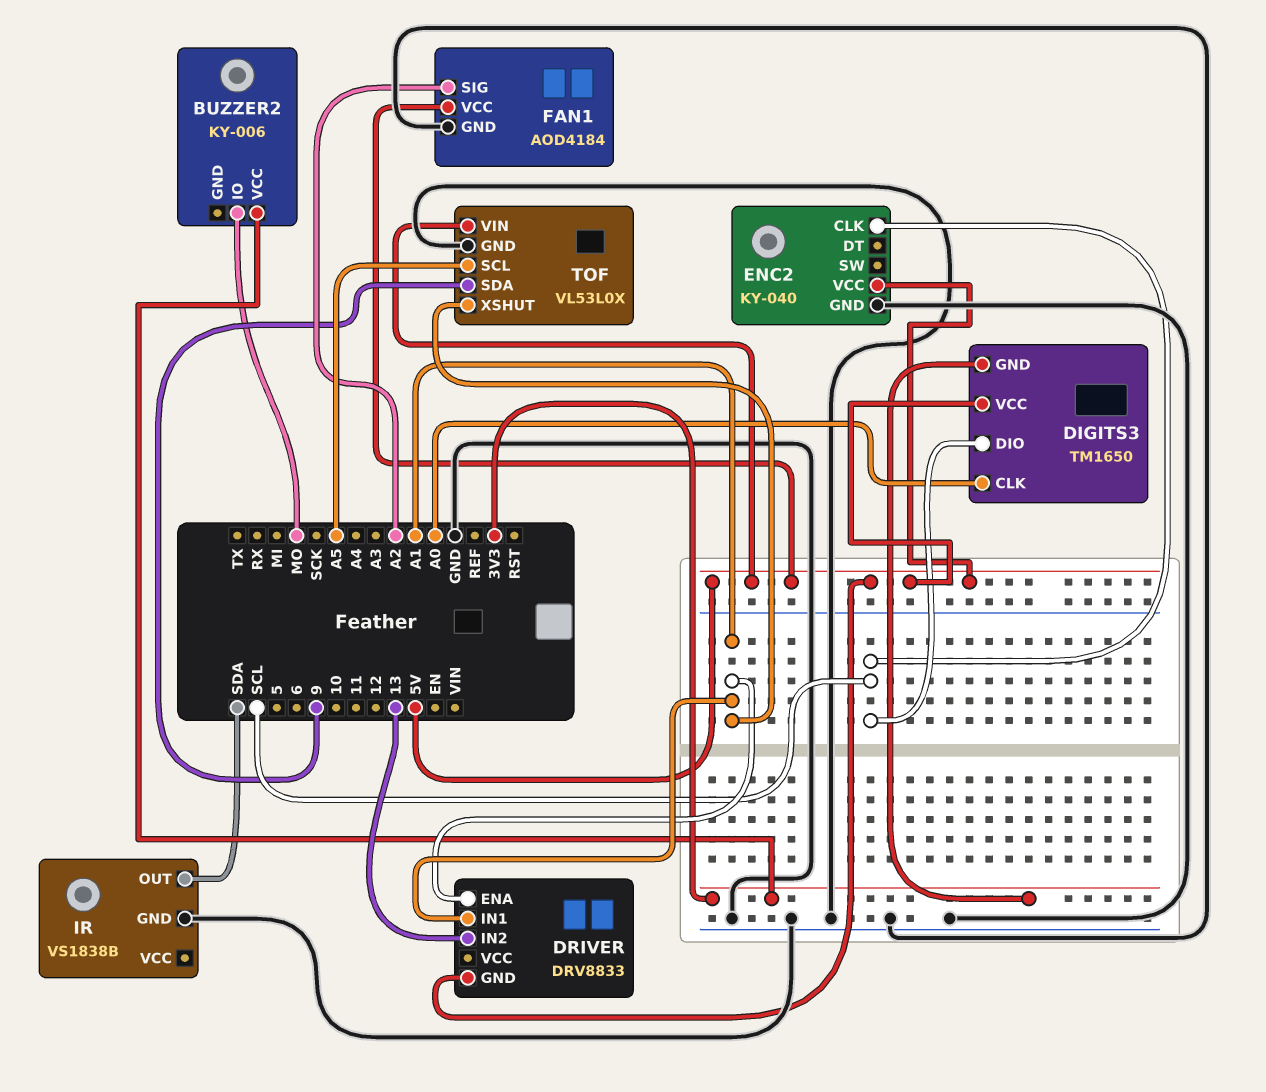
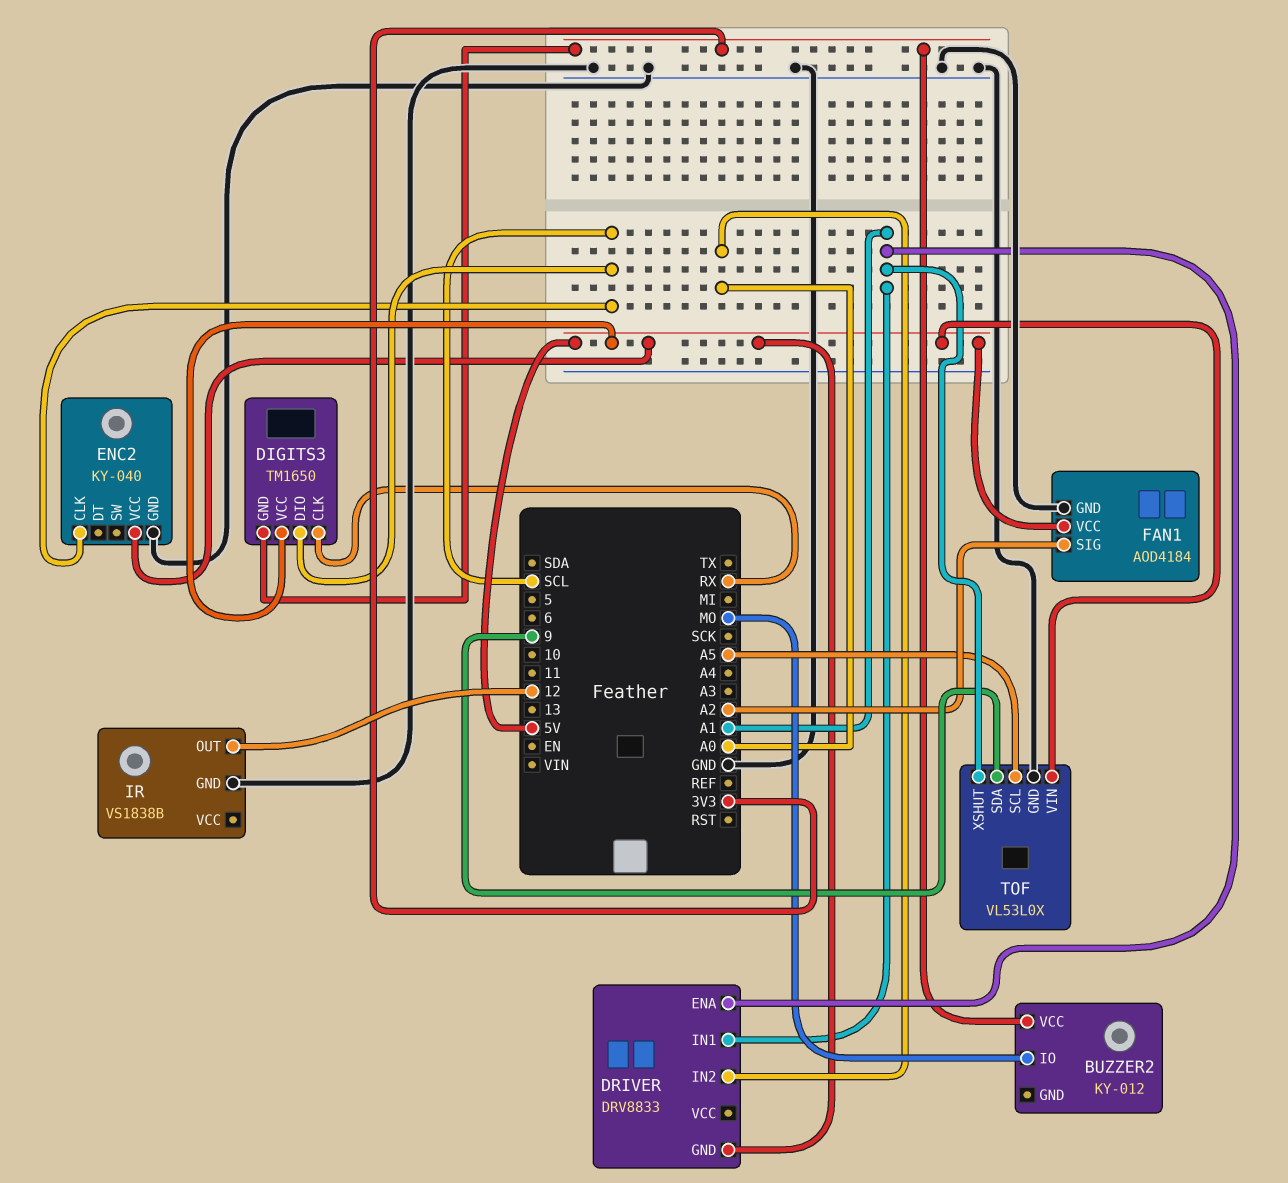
BUZZER2: KY-006 -> KY-012
DIGITS3 pin CLK: A0 -> RX
DRIVER pin IN2: 13 -> A0
IR pin OUT: SDA -> 12

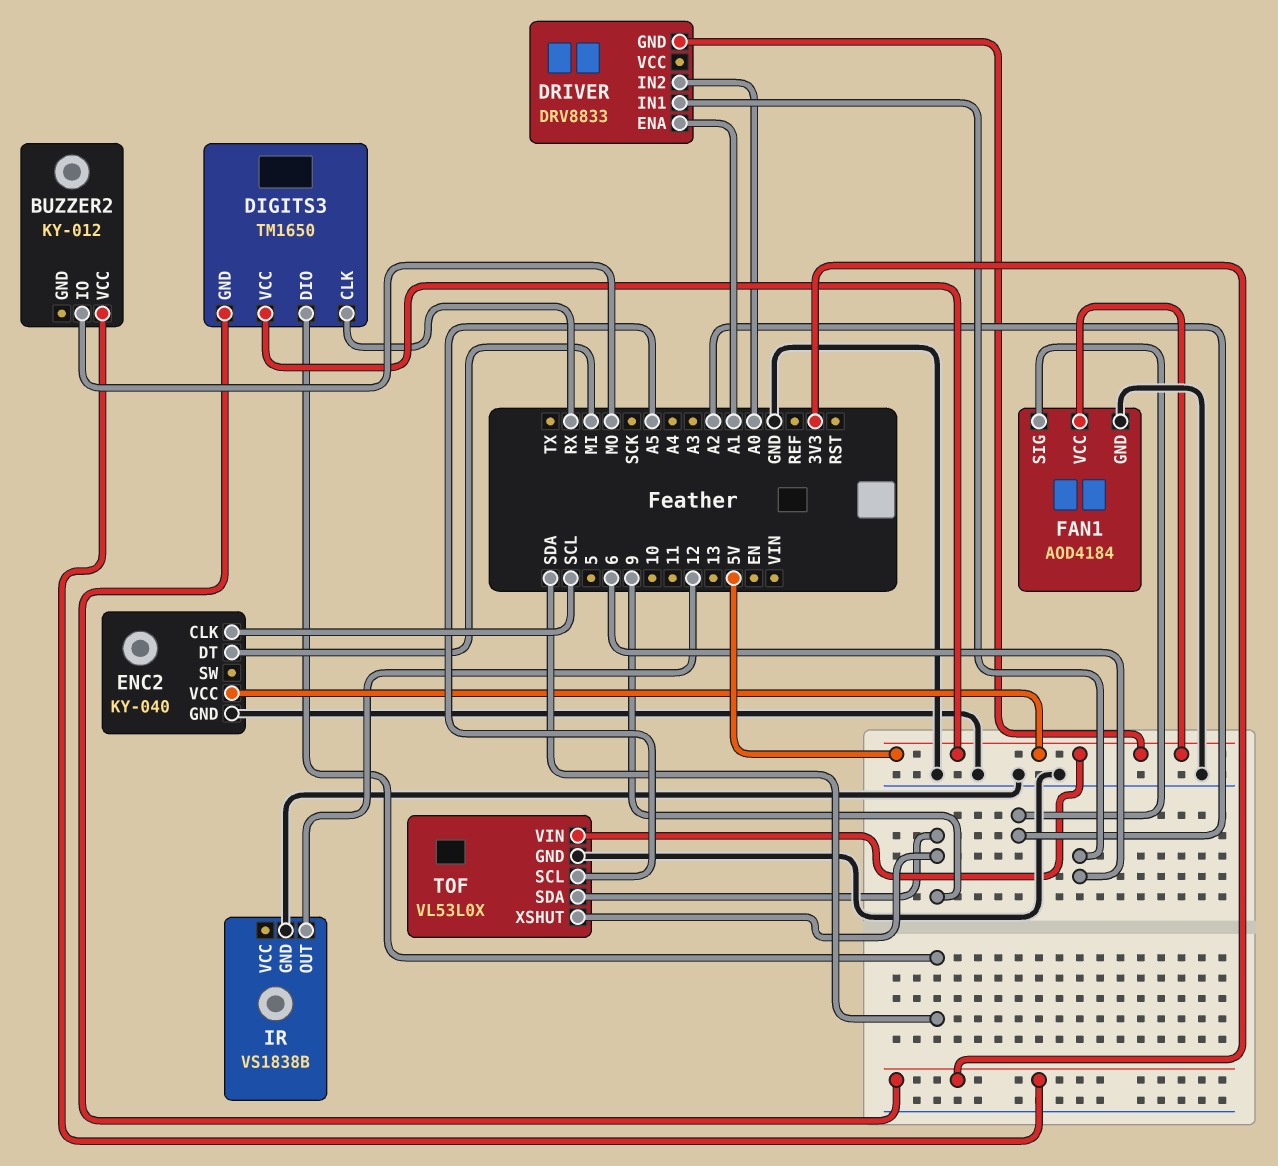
DIGITS3 pin DIO: SCL -> SDA
DRIVER pin IN1: A1 -> 6
ENC2 pin DT: none -> MI
TOF pin XSHUT: A1 -> 9

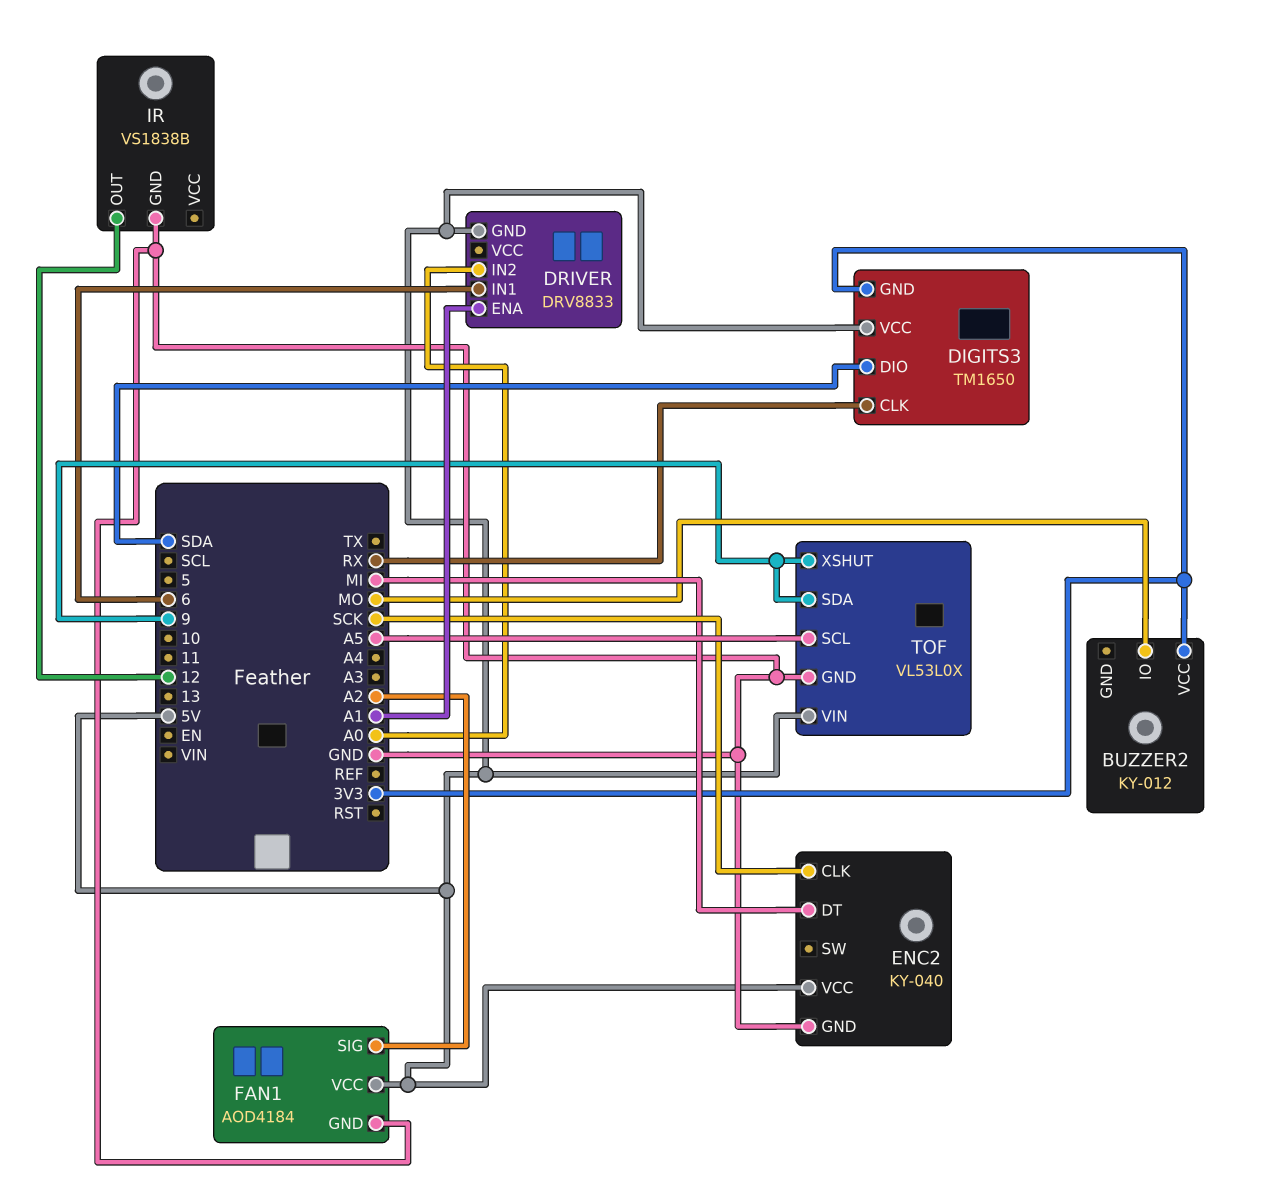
ENC2 pin CLK: SCL -> SCK

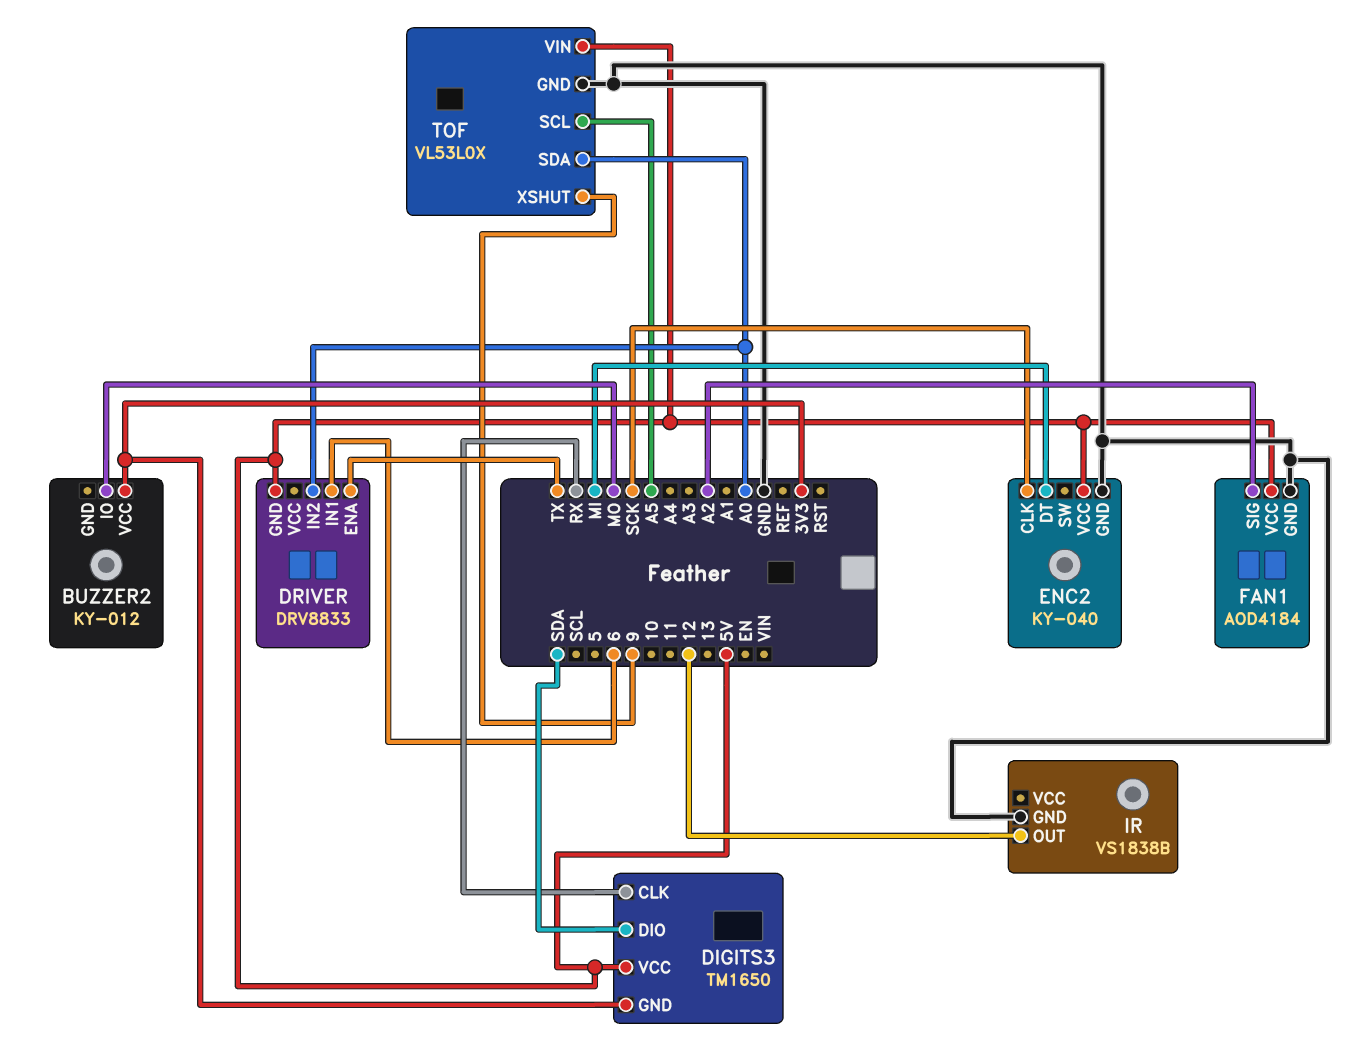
DRIVER pin ENA: A1 -> TX
TOF pin SDA: 9 -> A0

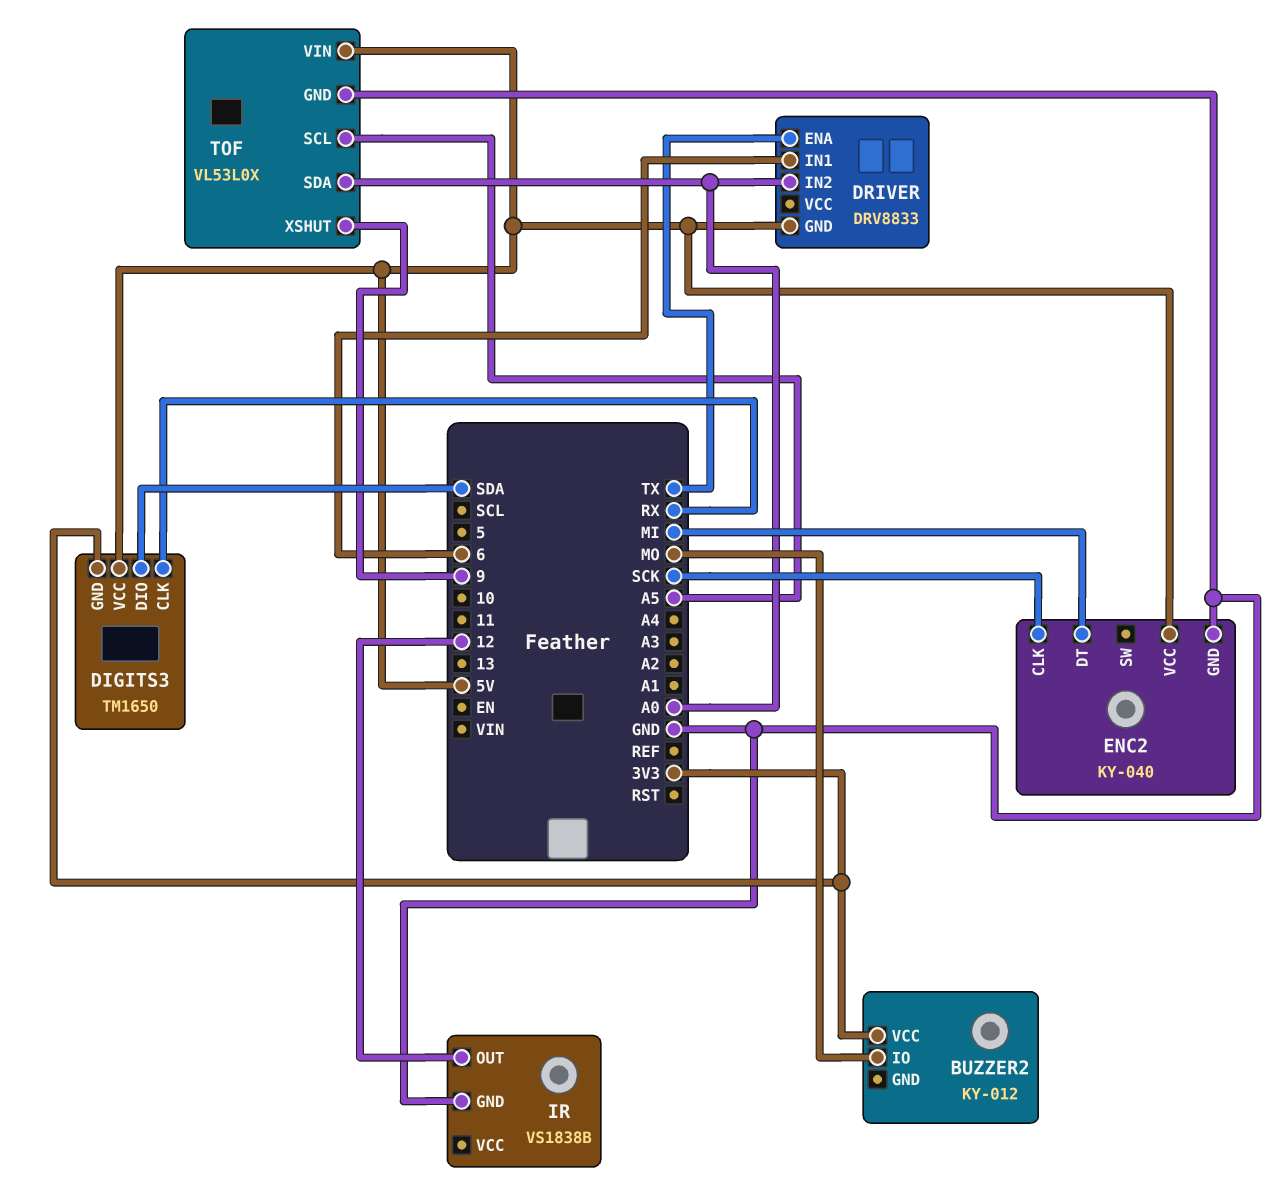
FAN1: AOD4184 -> none
FAN1 pin GND: GND -> none
FAN1 pin SIG: A2 -> none
FAN1 pin VCC: 5V -> none

